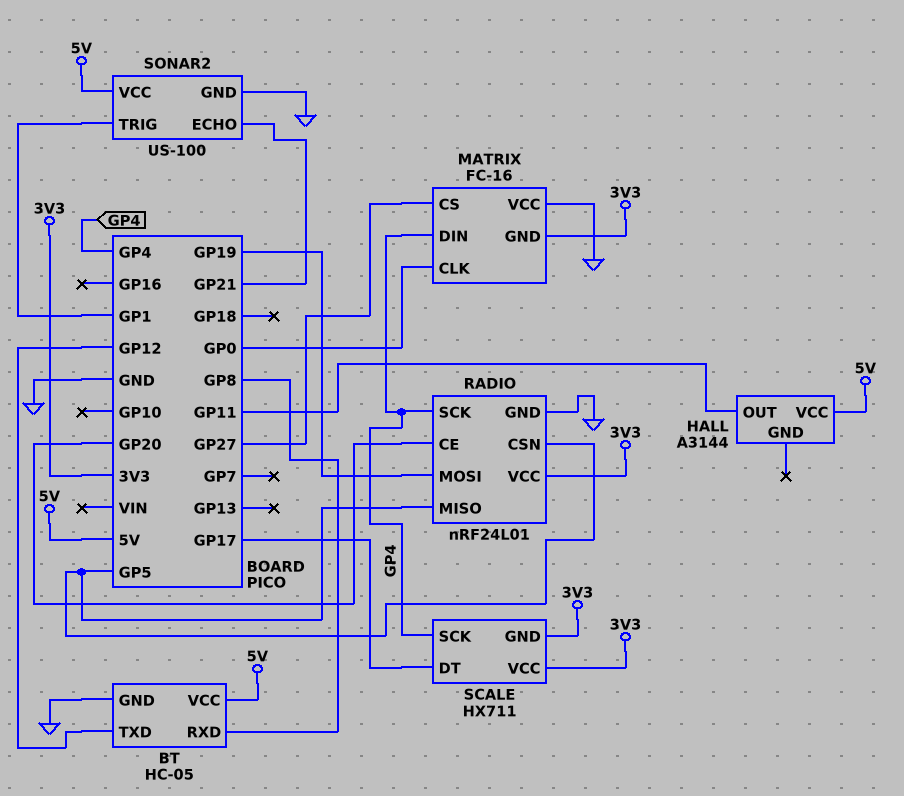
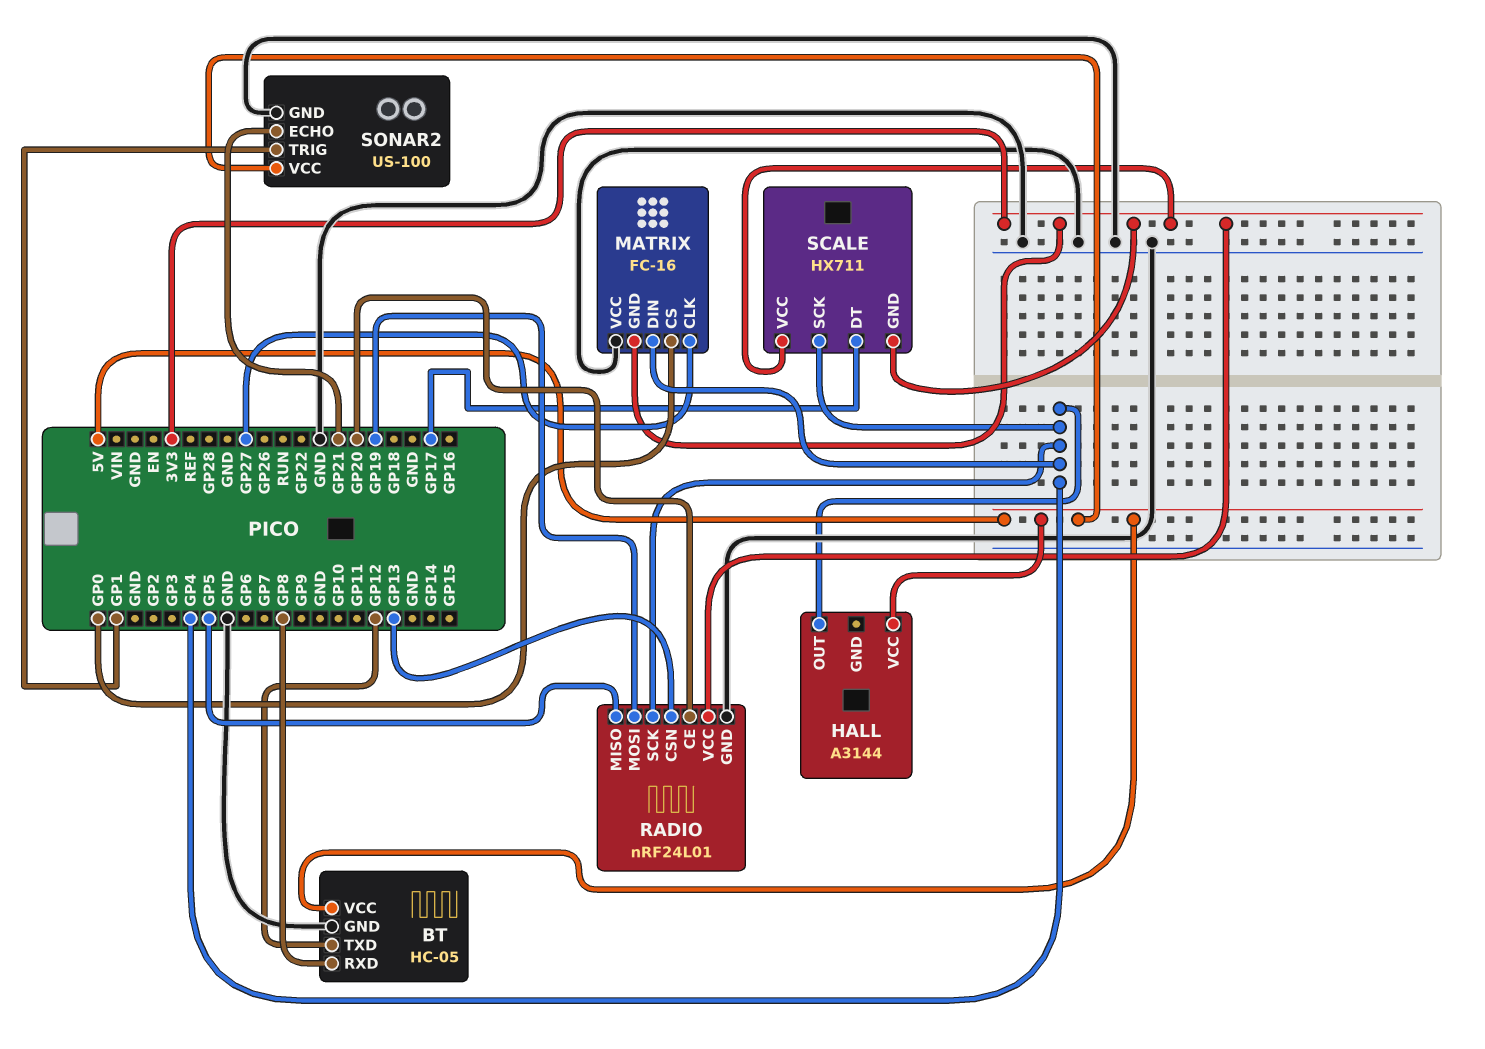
HALL pin OUT: GP11 -> GP4
MATRIX pin CLK: GP0 -> GP27
MATRIX pin CS: GP27 -> GP0
RADIO pin CSN: GP5 -> GP13

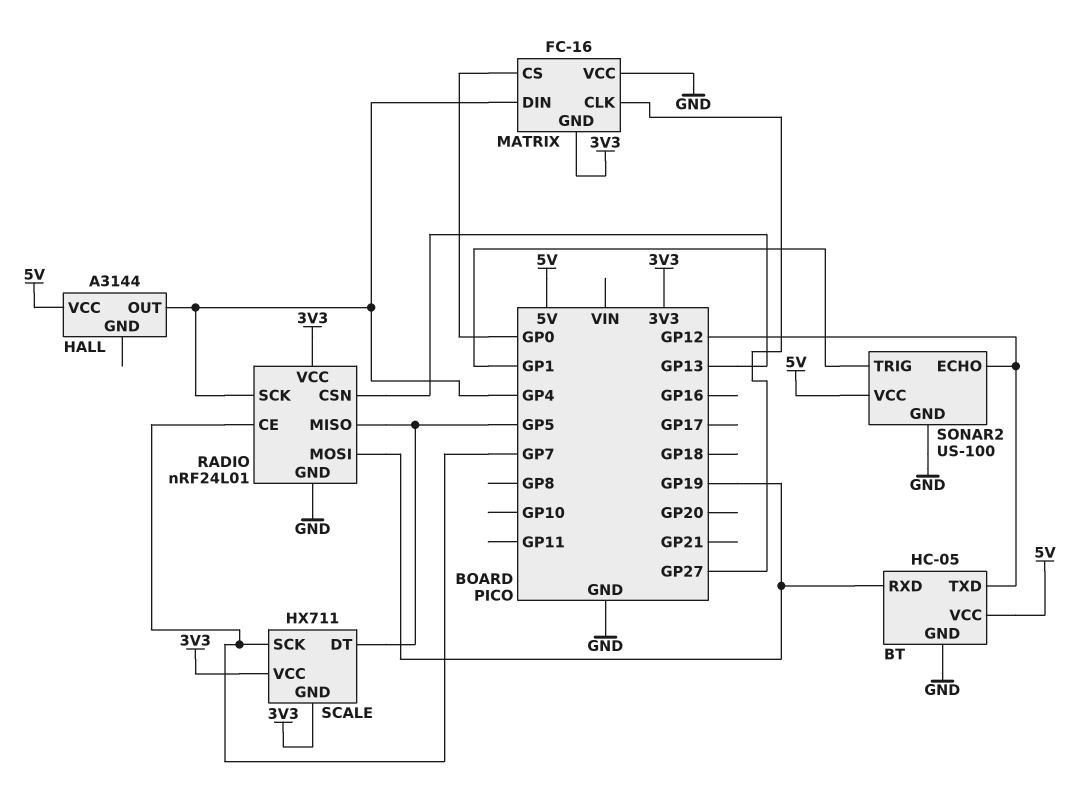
BT pin RXD: GP8 -> GP19
RADIO pin CE: GP20 -> GP7
SCALE pin DT: GP17 -> GP5
SCALE pin SCK: GP4 -> GP7
SONAR2 pin ECHO: GP21 -> GP12

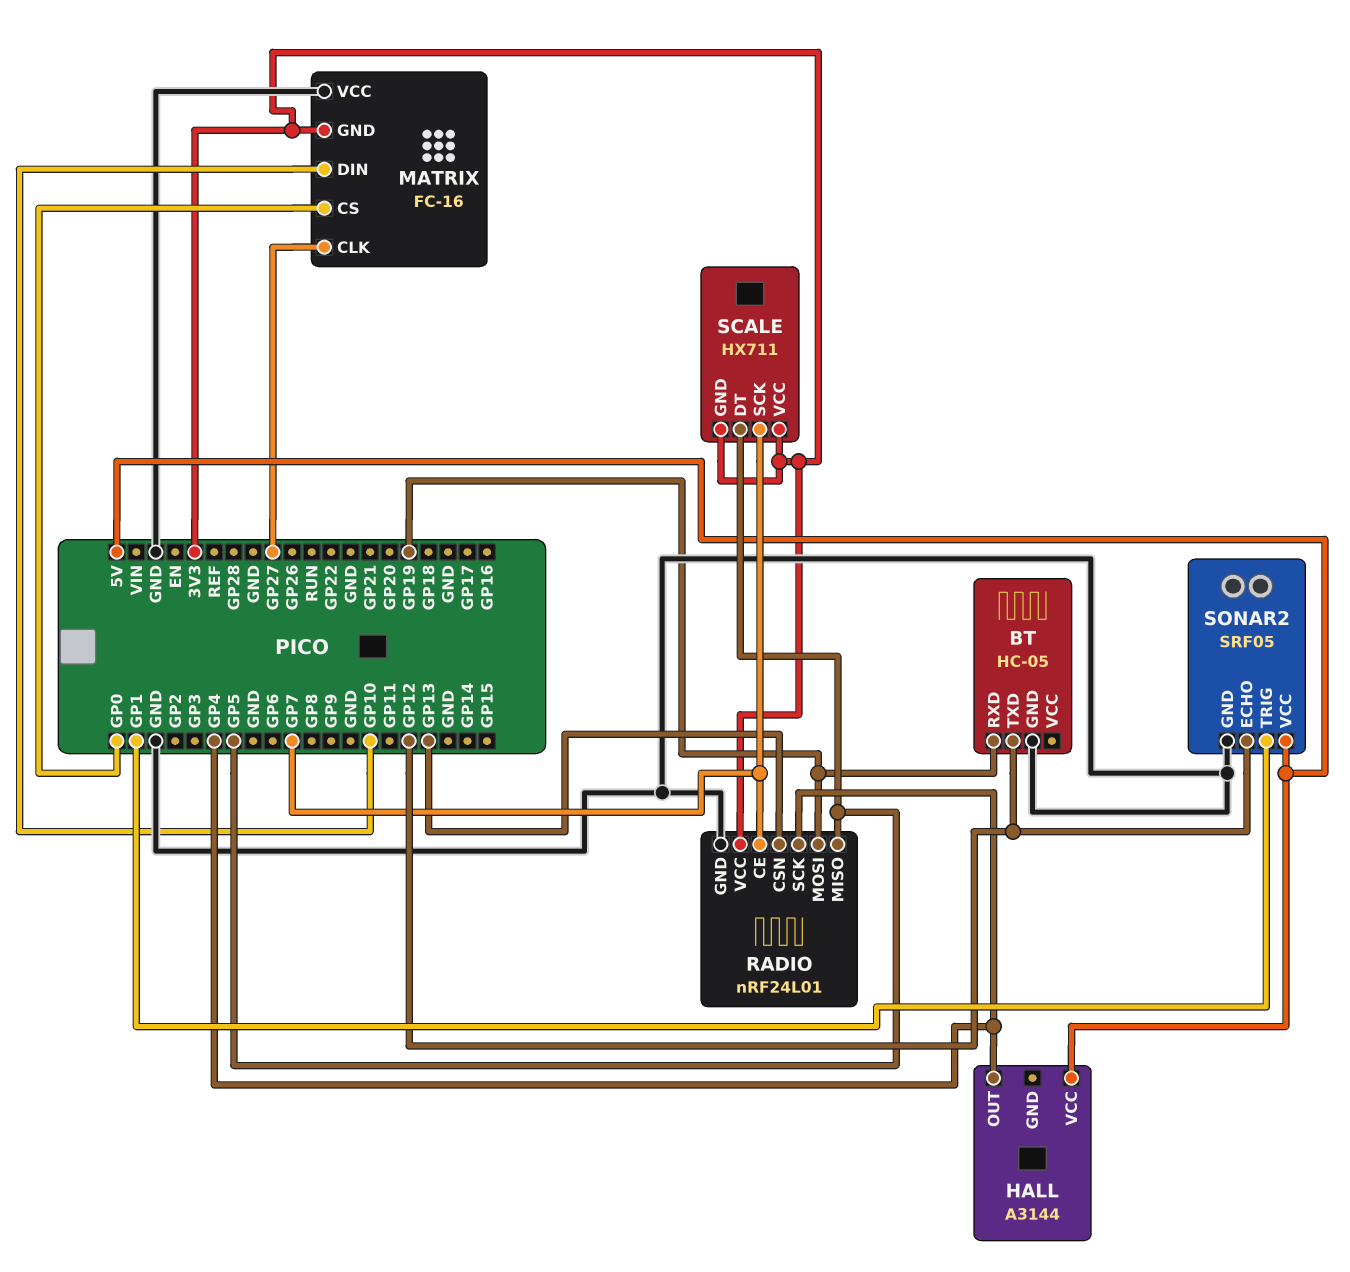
BT pin VCC: 5V -> none
MATRIX pin DIN: GP4 -> GP10
SONAR2: US-100 -> SRF05

